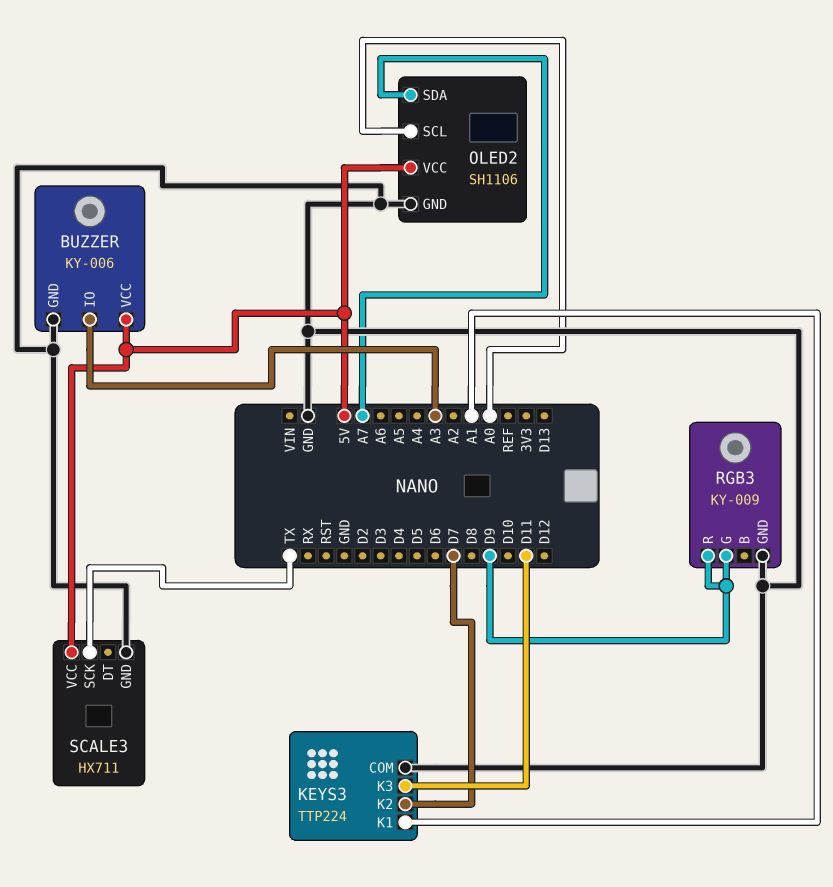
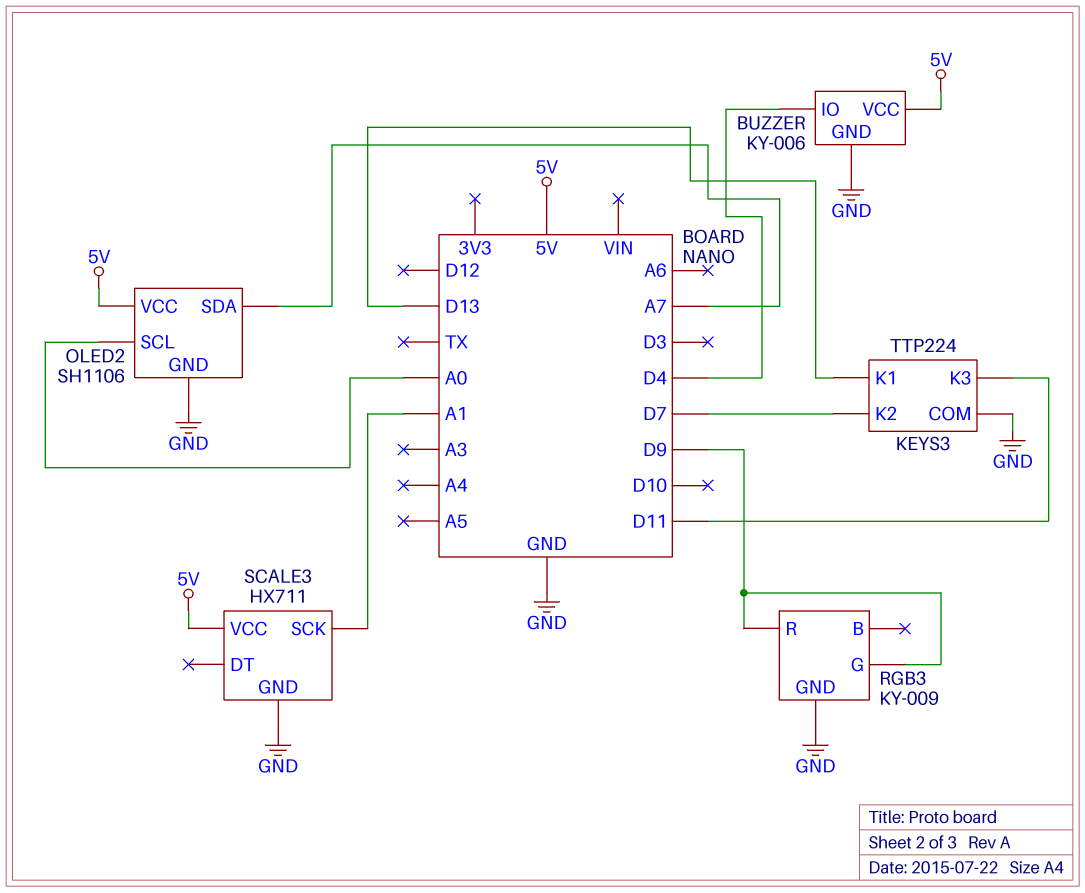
BUZZER pin IO: A3 -> D4
KEYS3 pin K1: A1 -> D13
SCALE3 pin SCK: TX -> A1

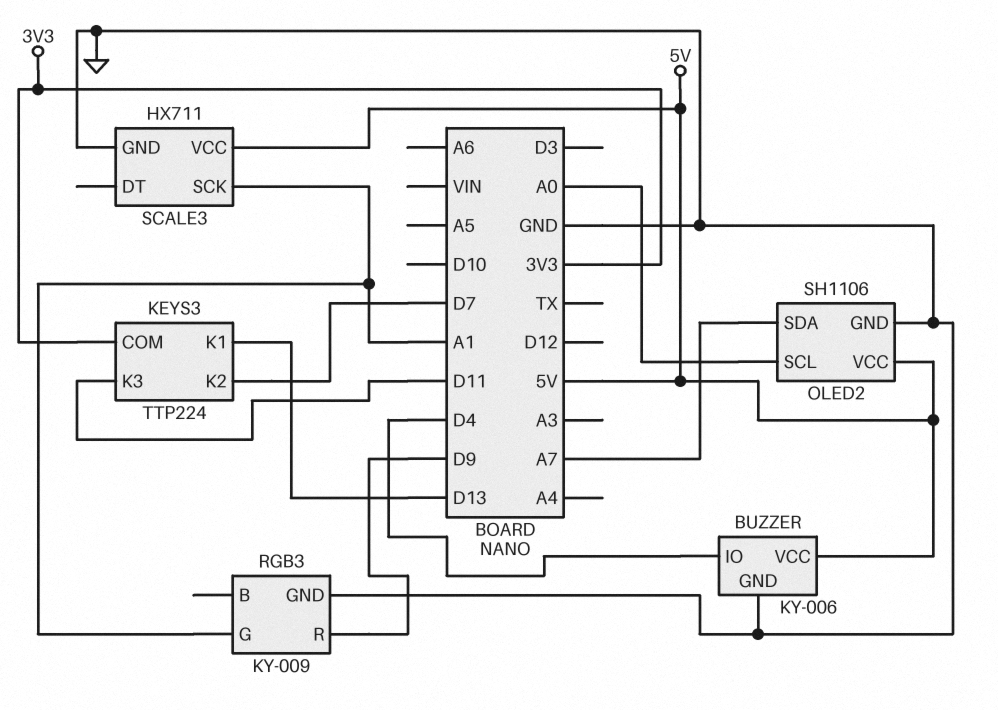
KEYS3 pin COM: GND -> 3V3
RGB3 pin G: D9 -> A1

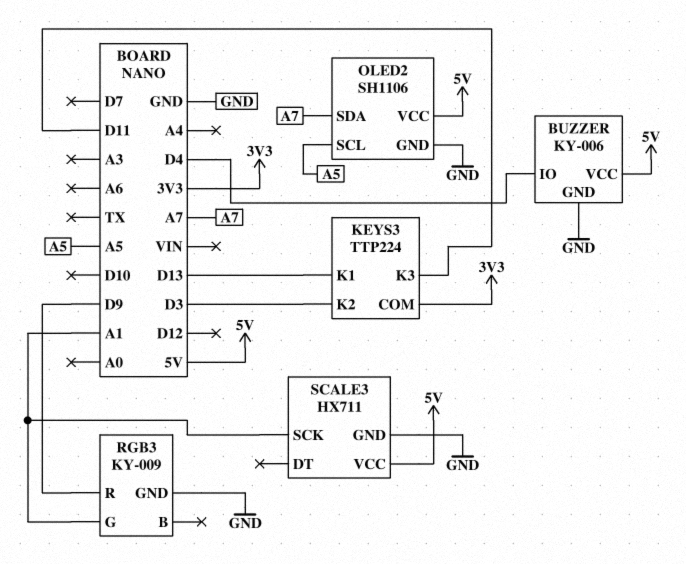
KEYS3 pin K2: D7 -> D3
OLED2 pin SCL: A0 -> A5

